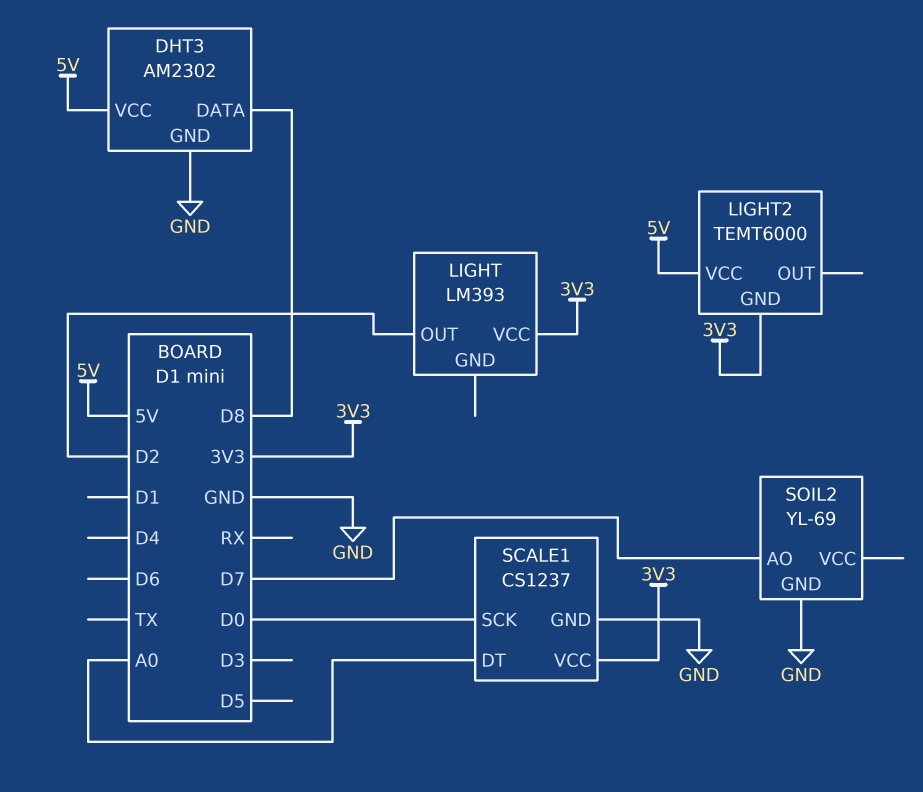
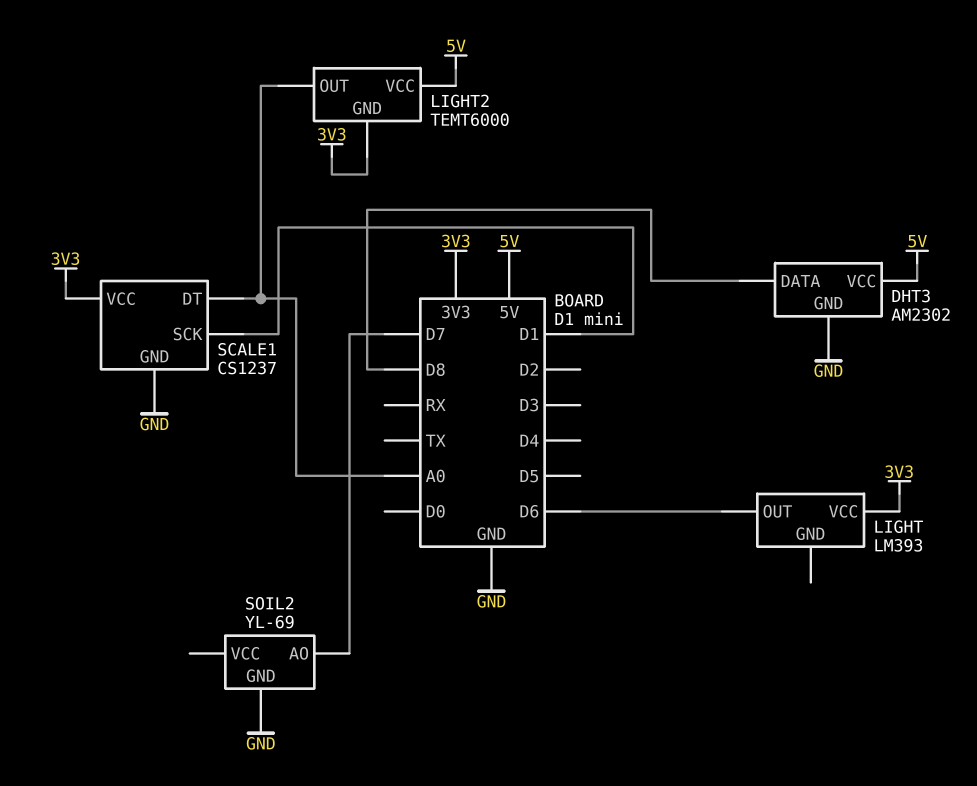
LIGHT pin OUT: D2 -> D6
LIGHT2 pin OUT: none -> A0
SCALE1 pin SCK: D0 -> D1

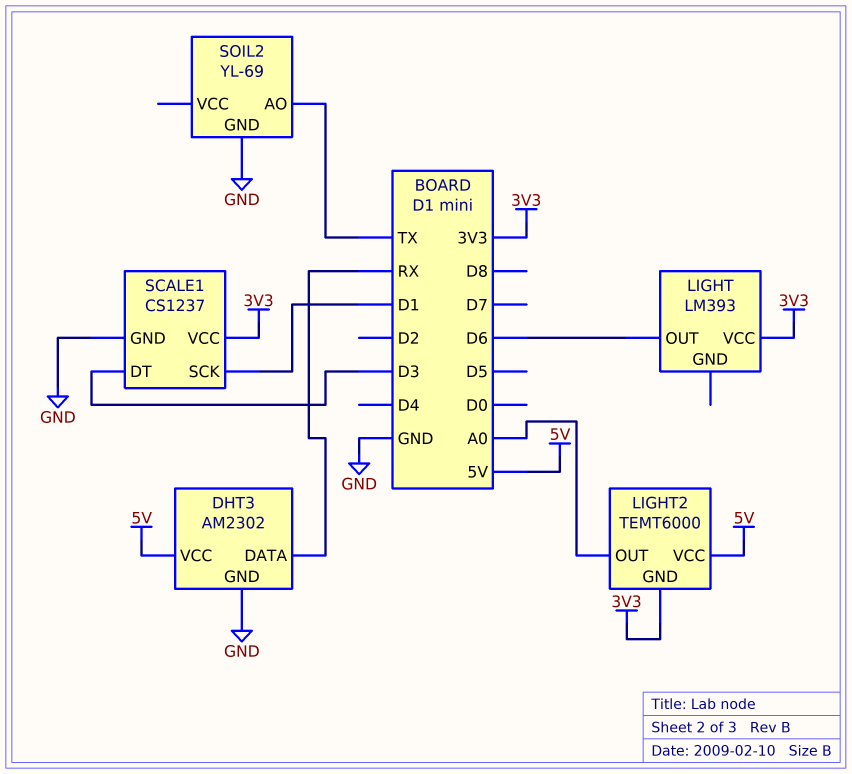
DHT3 pin DATA: D8 -> RX
SCALE1 pin DT: A0 -> D3
SOIL2 pin AO: D7 -> TX

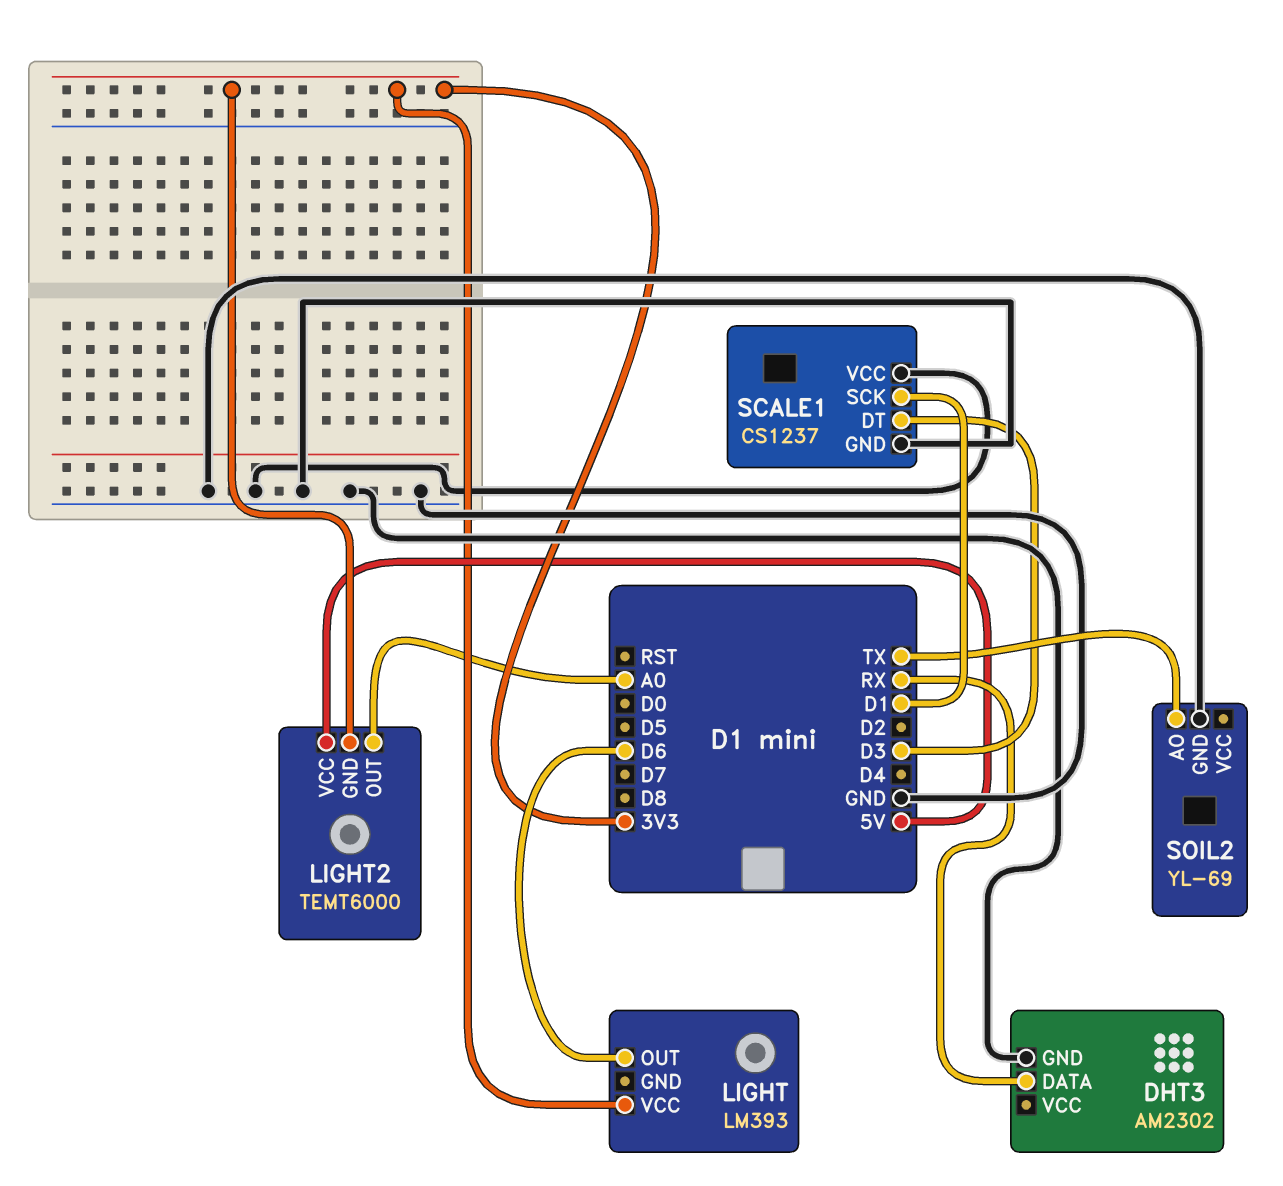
DHT3 pin VCC: 5V -> none
SCALE1 pin VCC: 3V3 -> GND

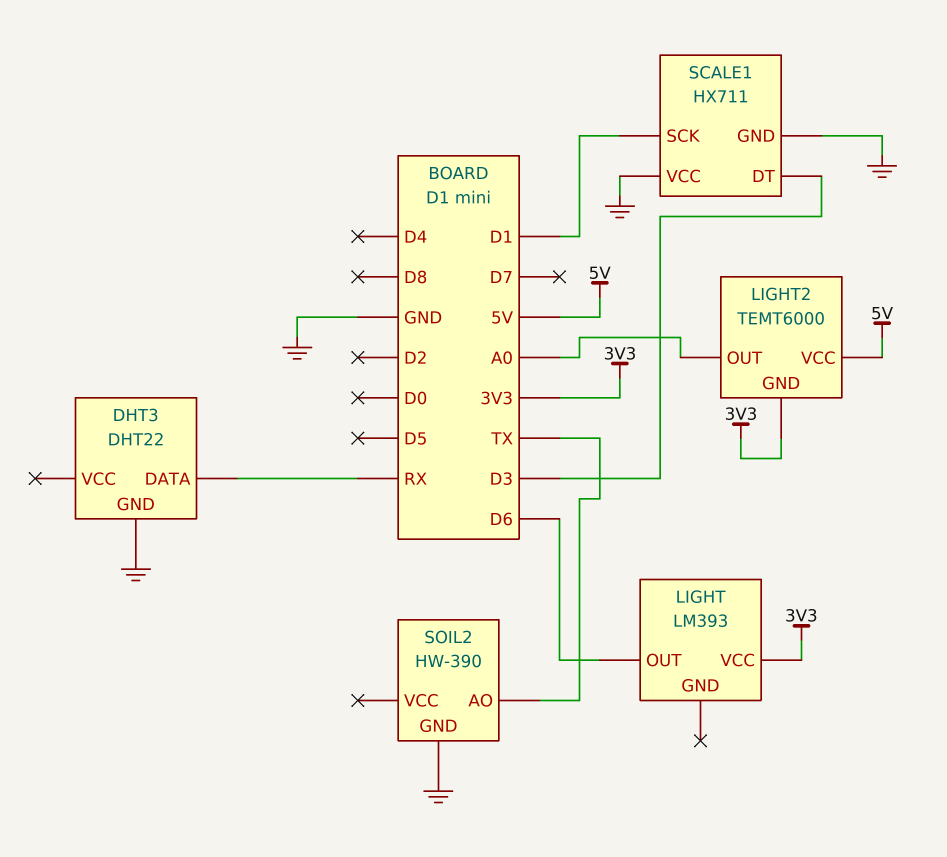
DHT3: AM2302 -> DHT22
SCALE1: CS1237 -> HX711
SOIL2: YL-69 -> HW-390

